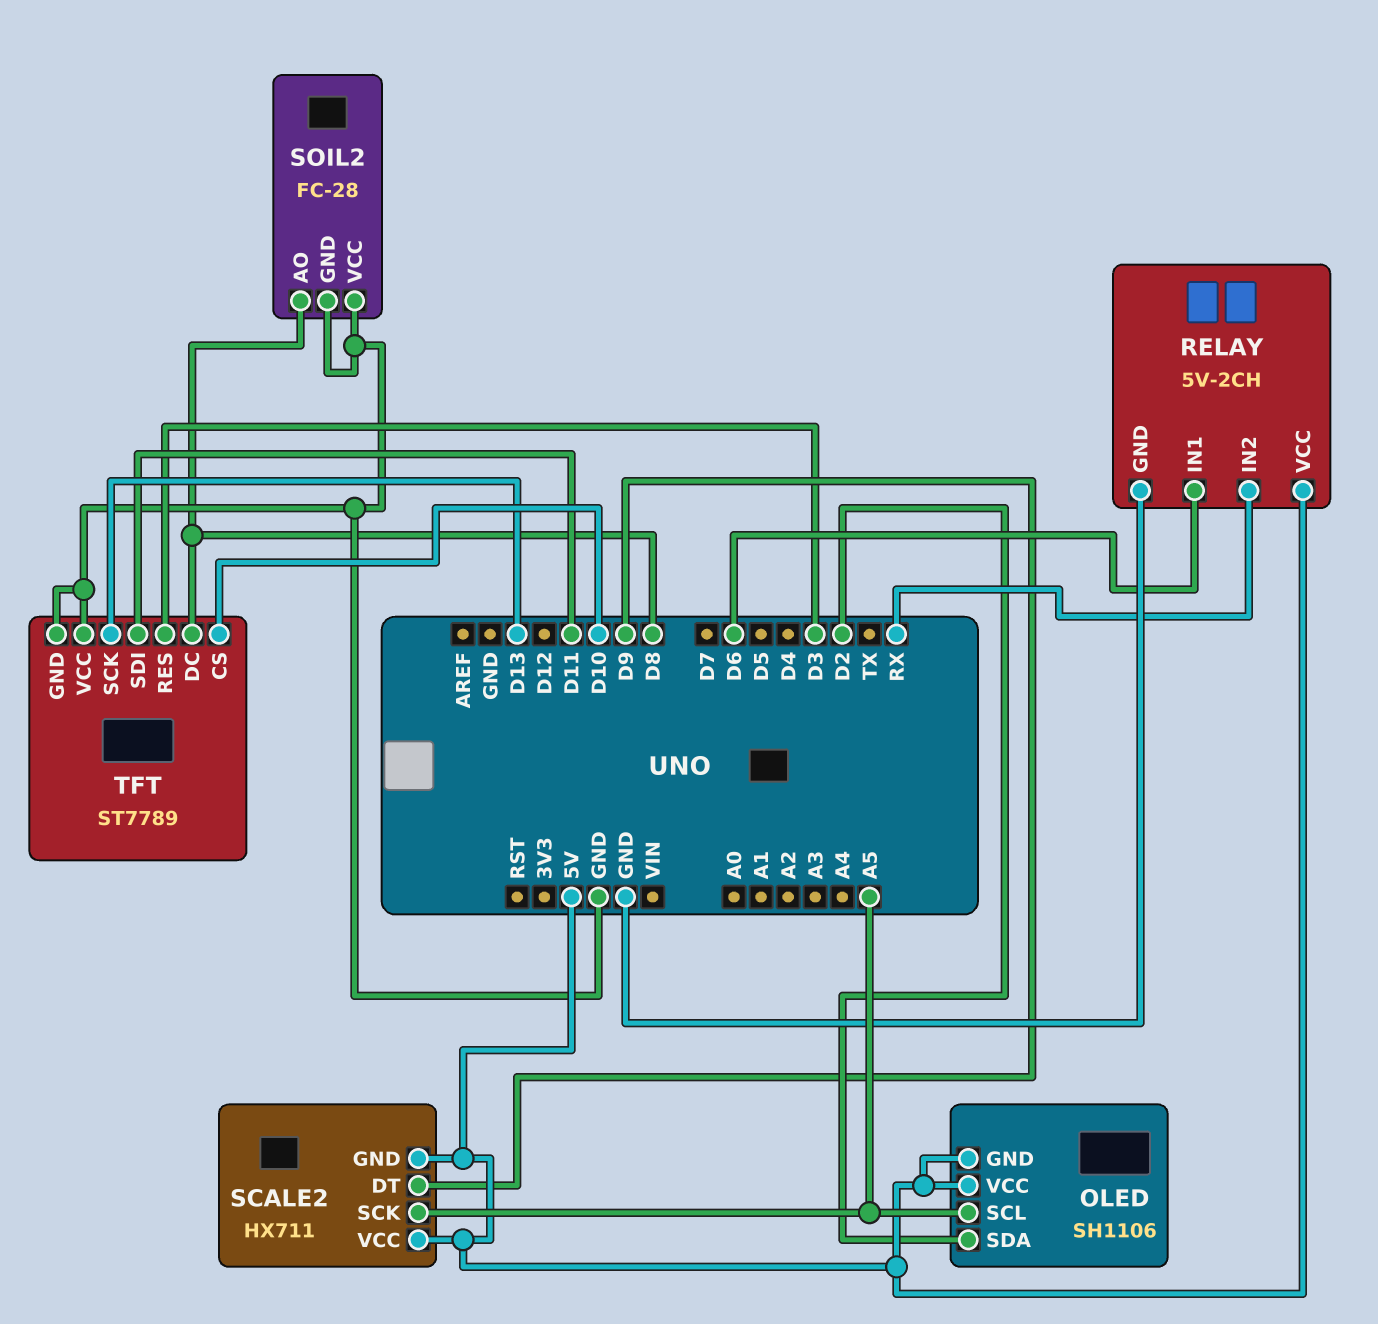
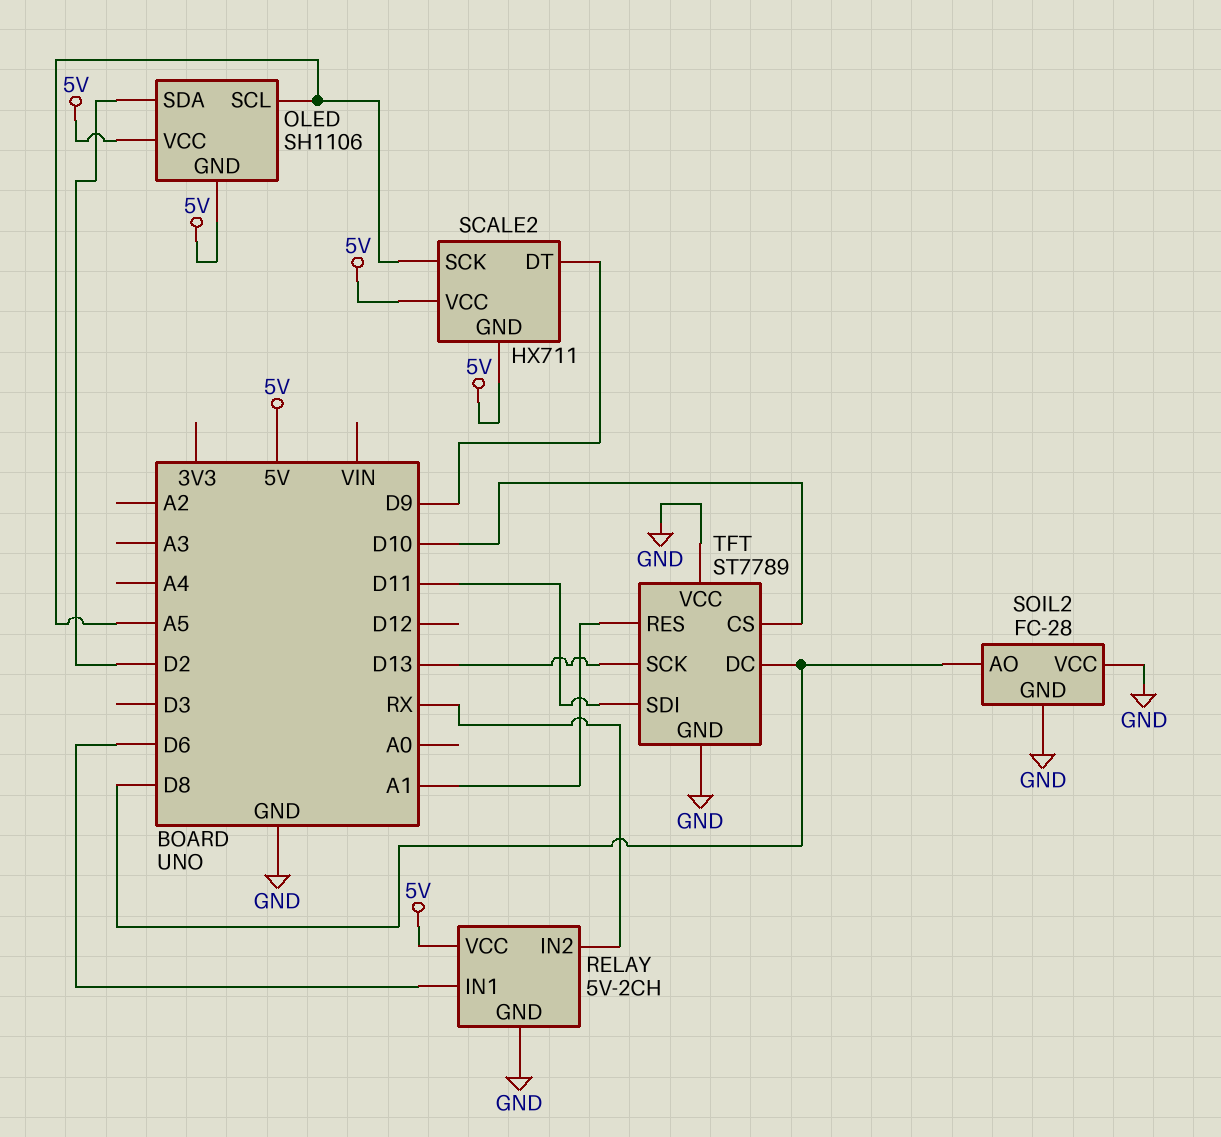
TFT pin RES: D3 -> A1

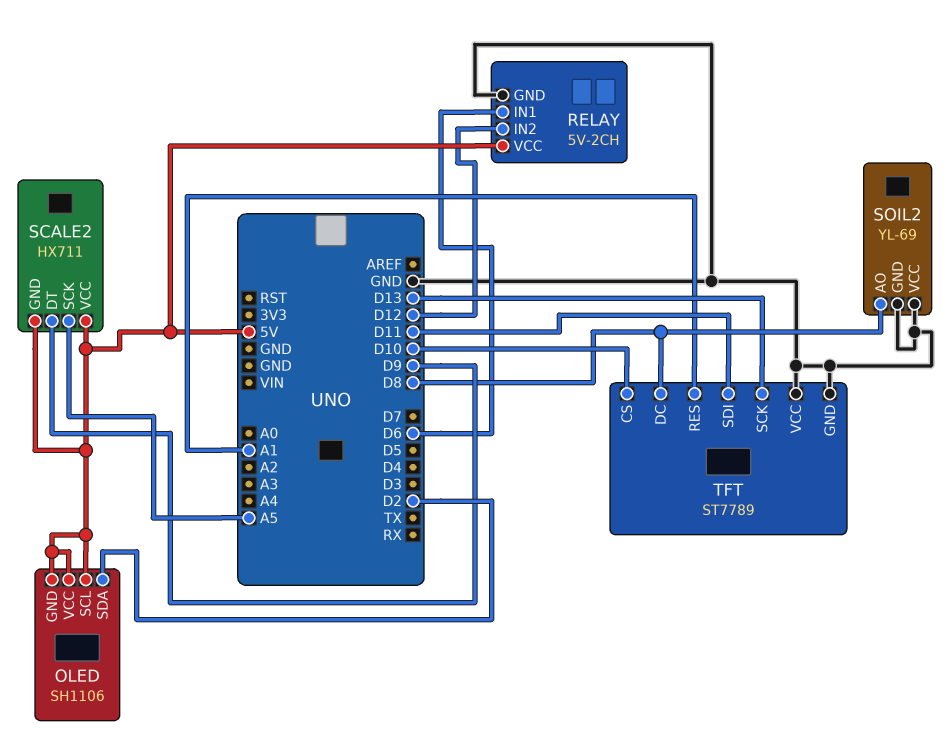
OLED pin SCL: A5 -> 5V
RELAY pin IN2: RX -> D12
SOIL2: FC-28 -> YL-69

